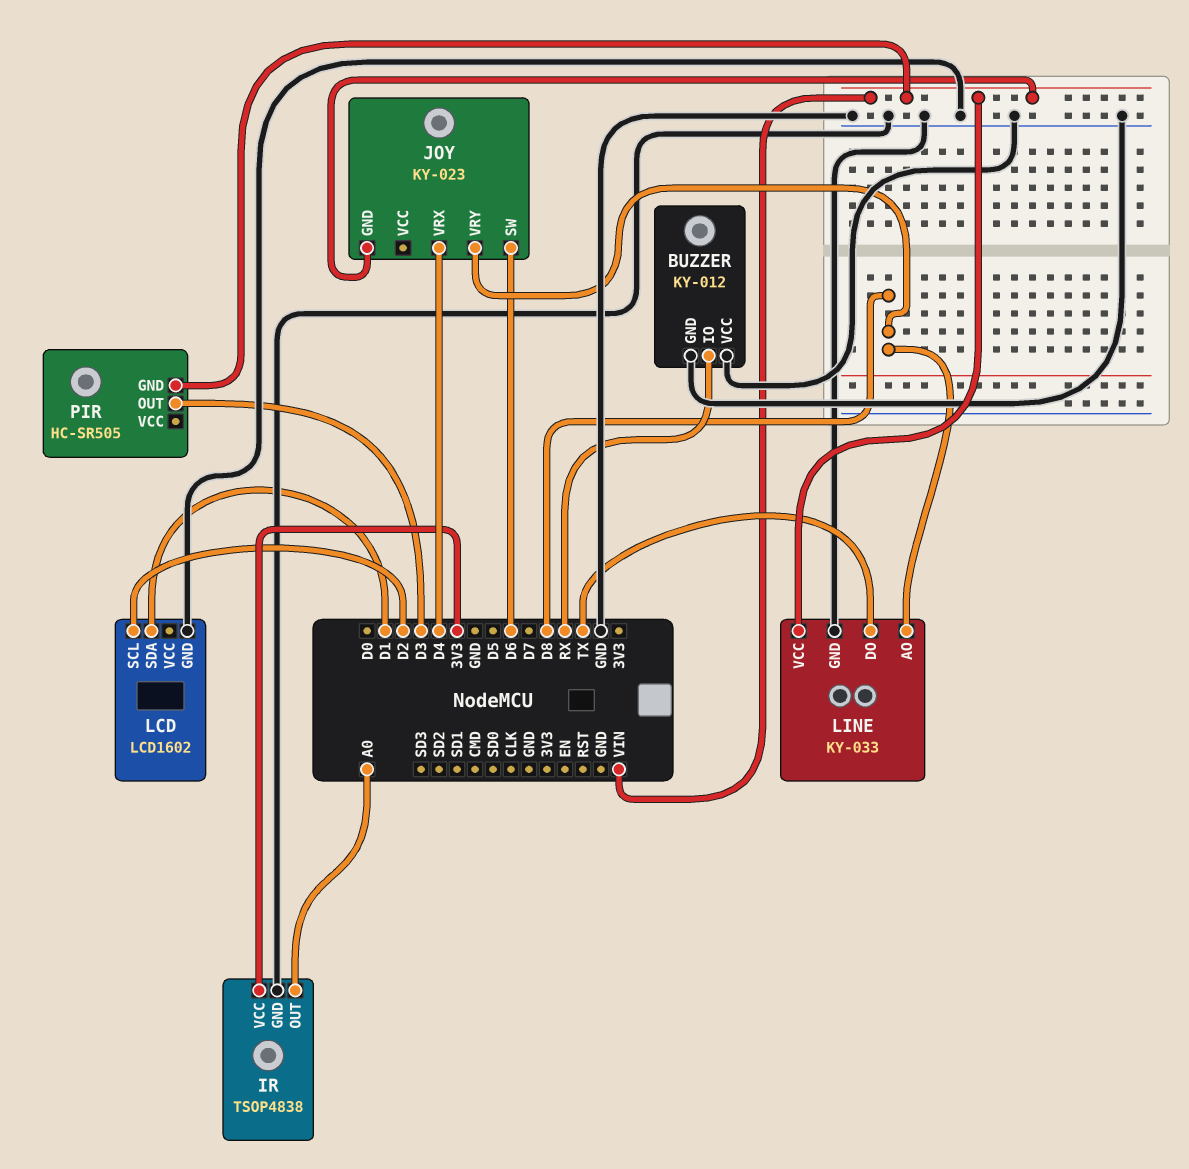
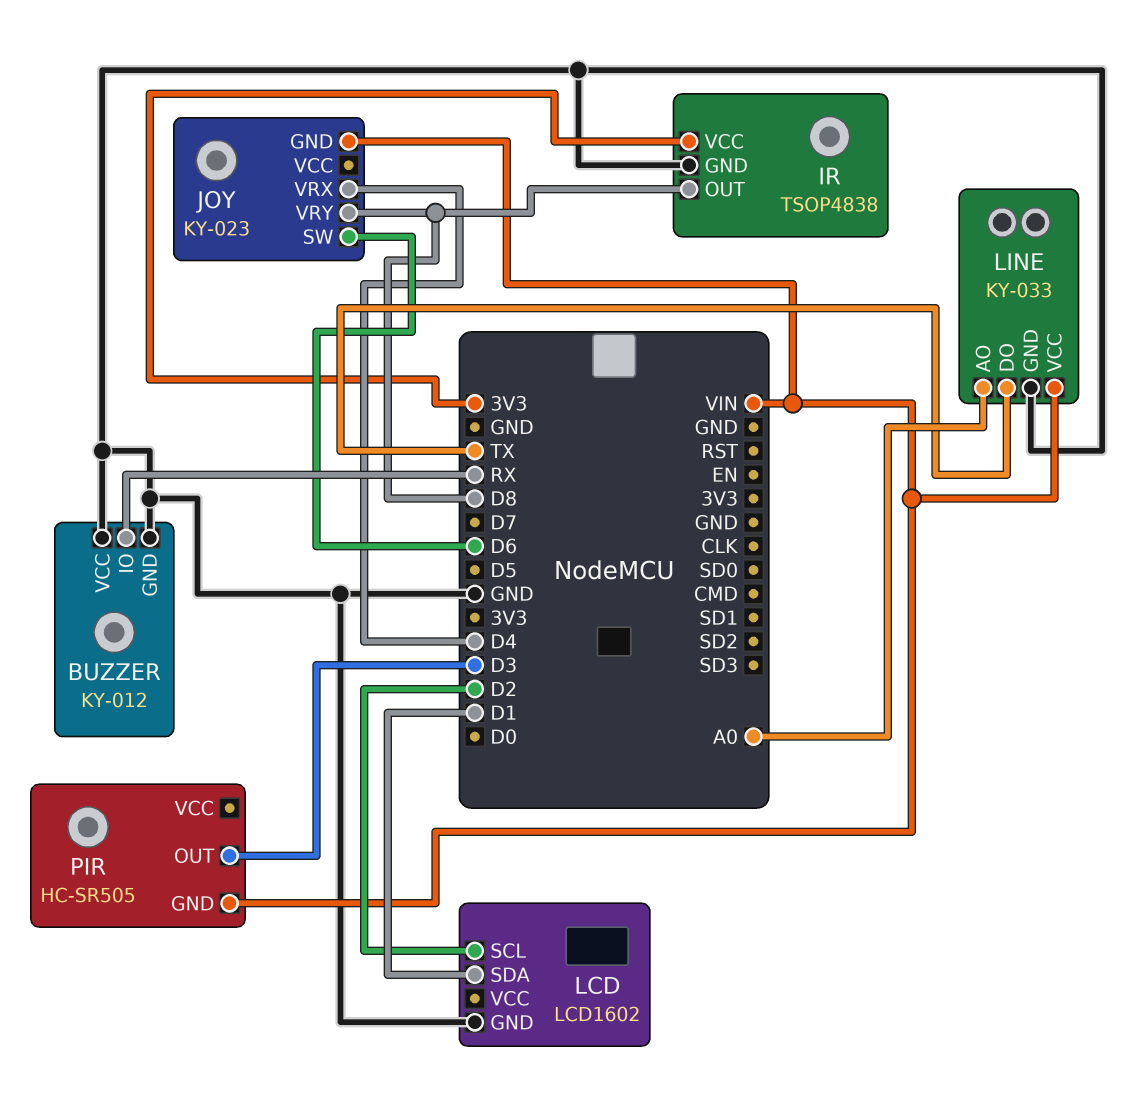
IR pin OUT: A0 -> D8
LINE pin AO: D8 -> A0

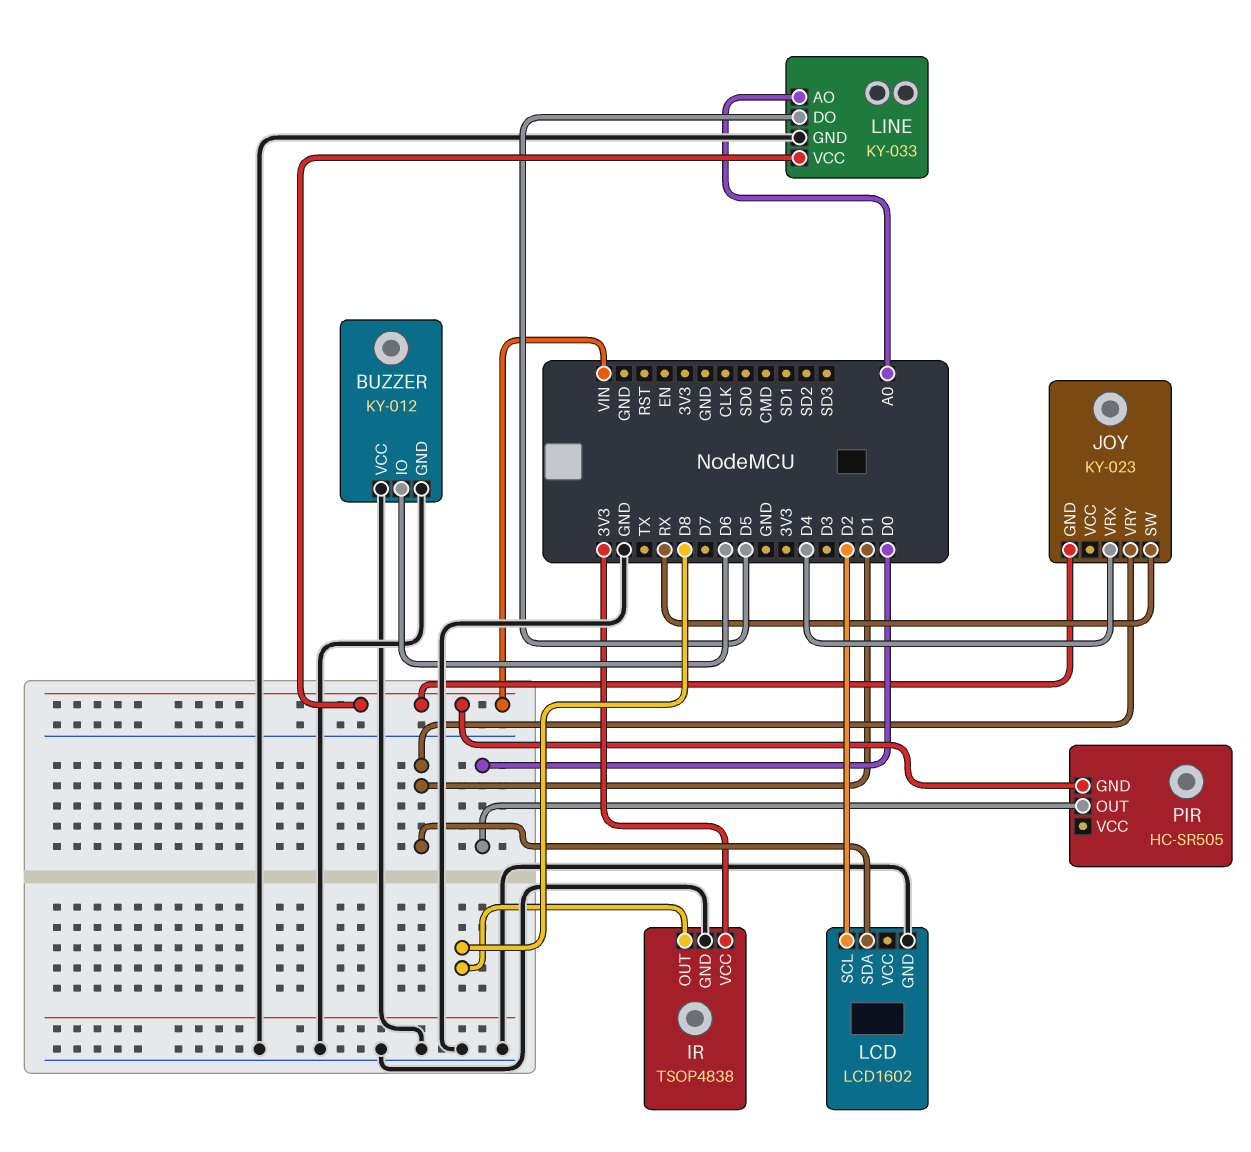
BUZZER pin IO: RX -> D6
JOY pin SW: D6 -> RX
JOY pin VRY: D8 -> D1
LINE pin DO: TX -> D5
PIR pin OUT: D3 -> D0

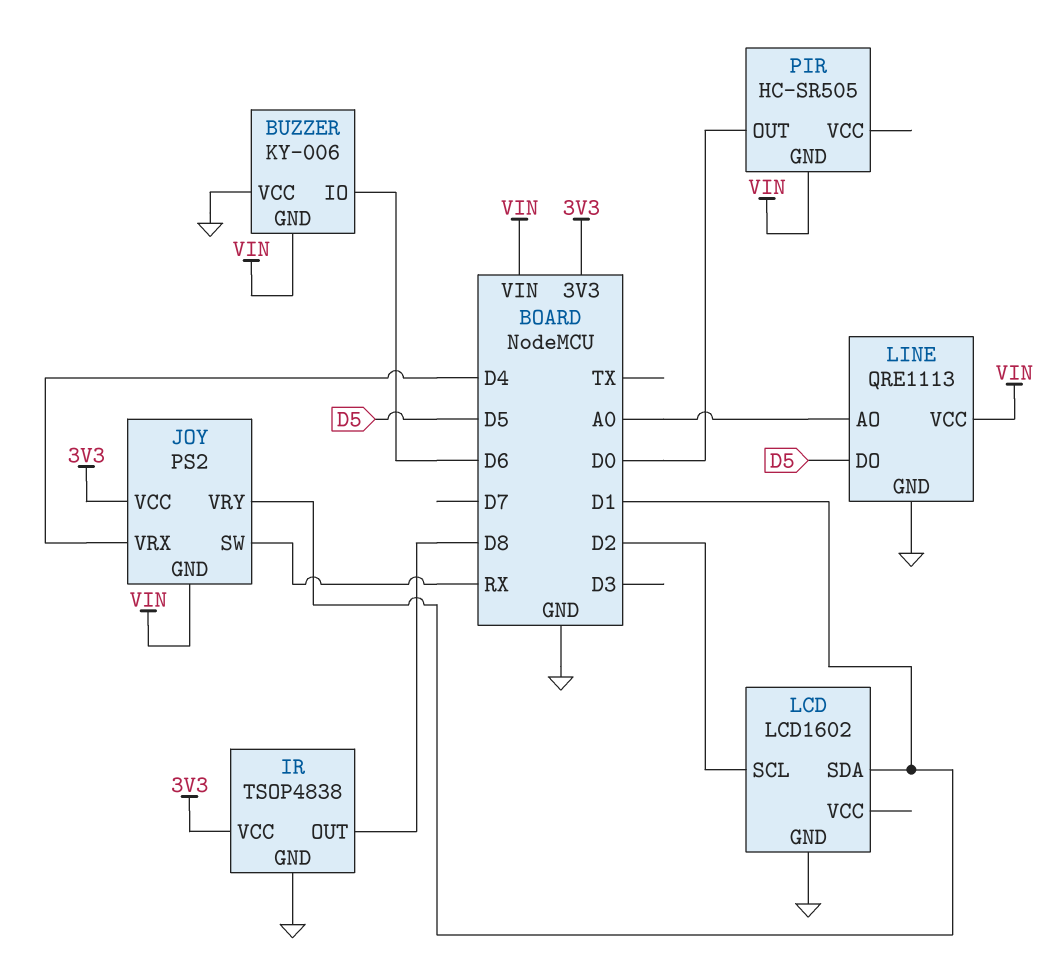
BUZZER: KY-012 -> KY-006
BUZZER pin GND: GND -> VIN
JOY: KY-023 -> PS2
JOY pin VCC: none -> 3V3
LINE: KY-033 -> QRE1113

